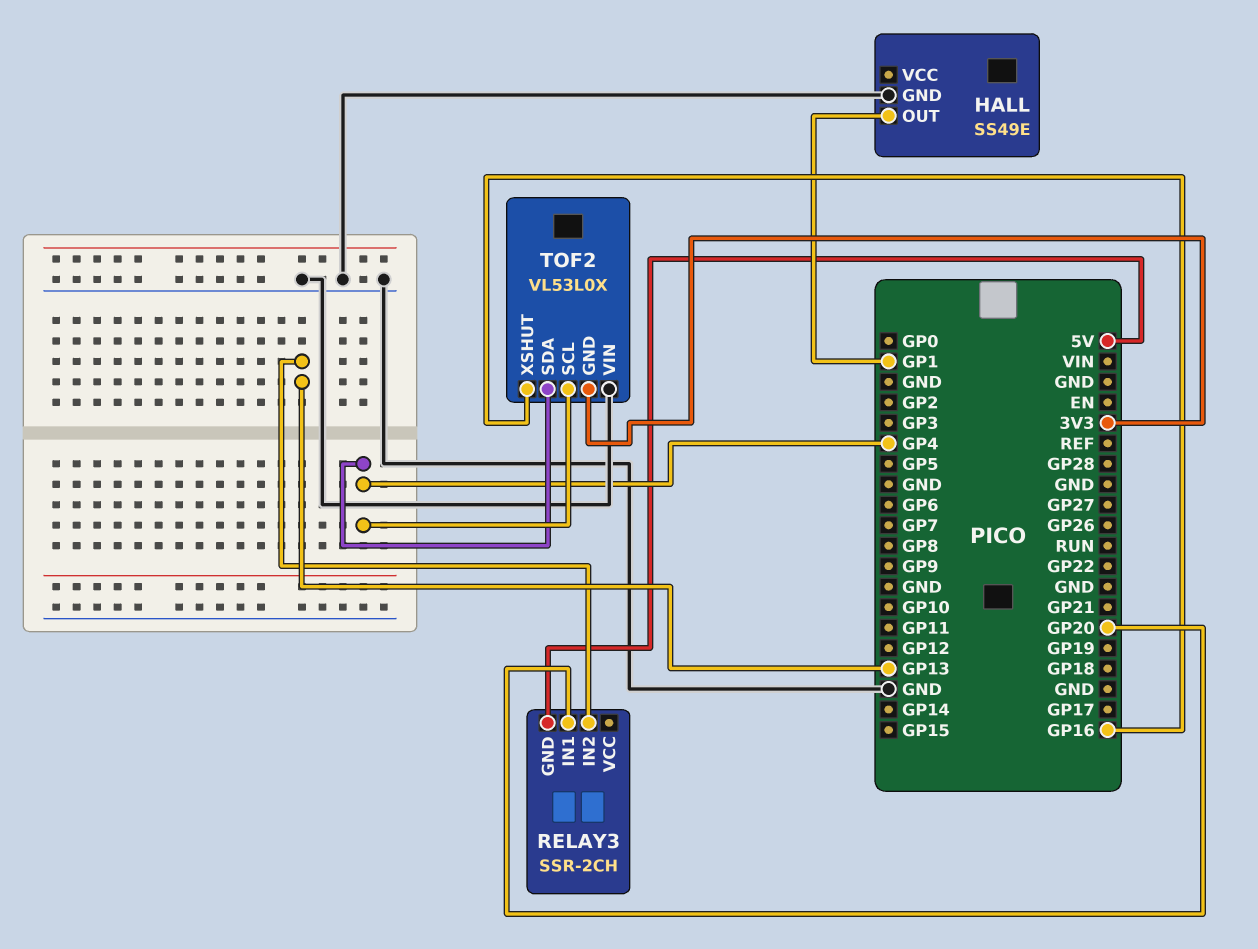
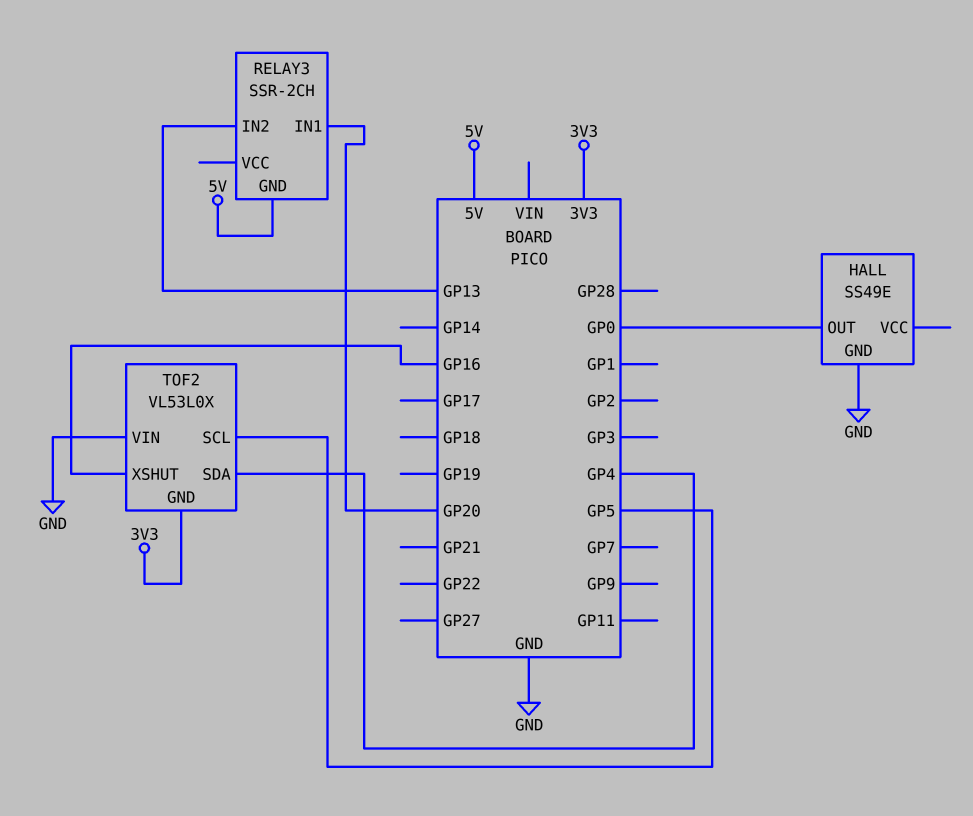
HALL pin OUT: GP1 -> GP0
TOF2 pin SCL: GP4 -> GP5

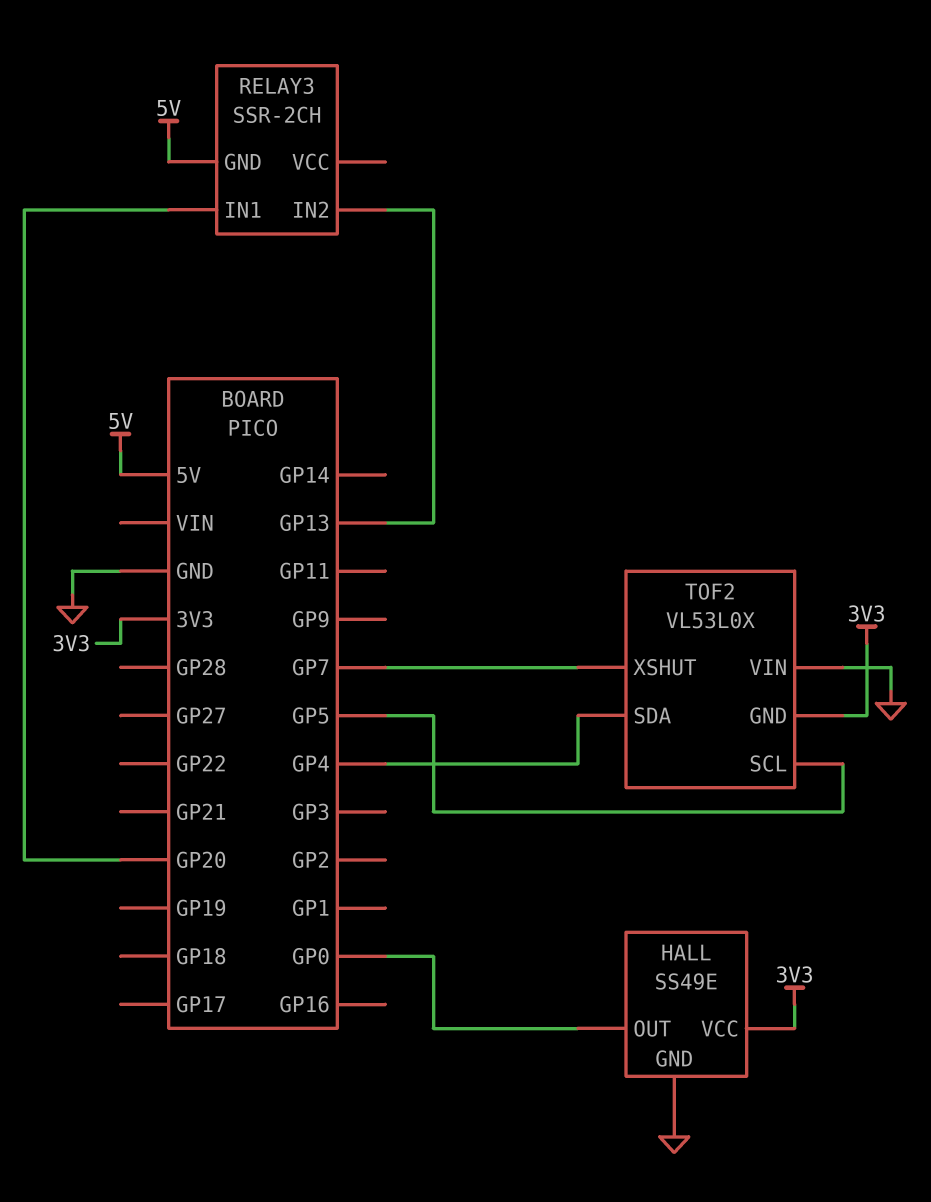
HALL pin VCC: none -> 3V3
TOF2 pin XSHUT: GP16 -> GP7

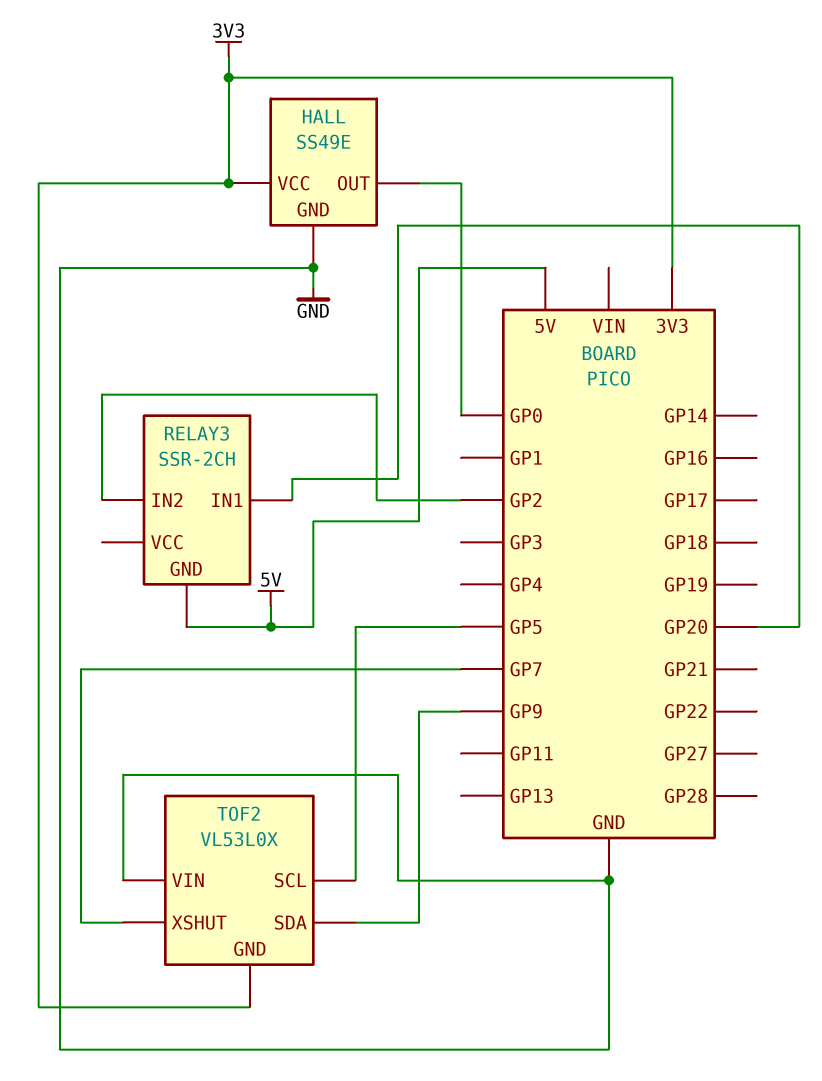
RELAY3 pin IN2: GP13 -> GP2
TOF2 pin SDA: GP4 -> GP9

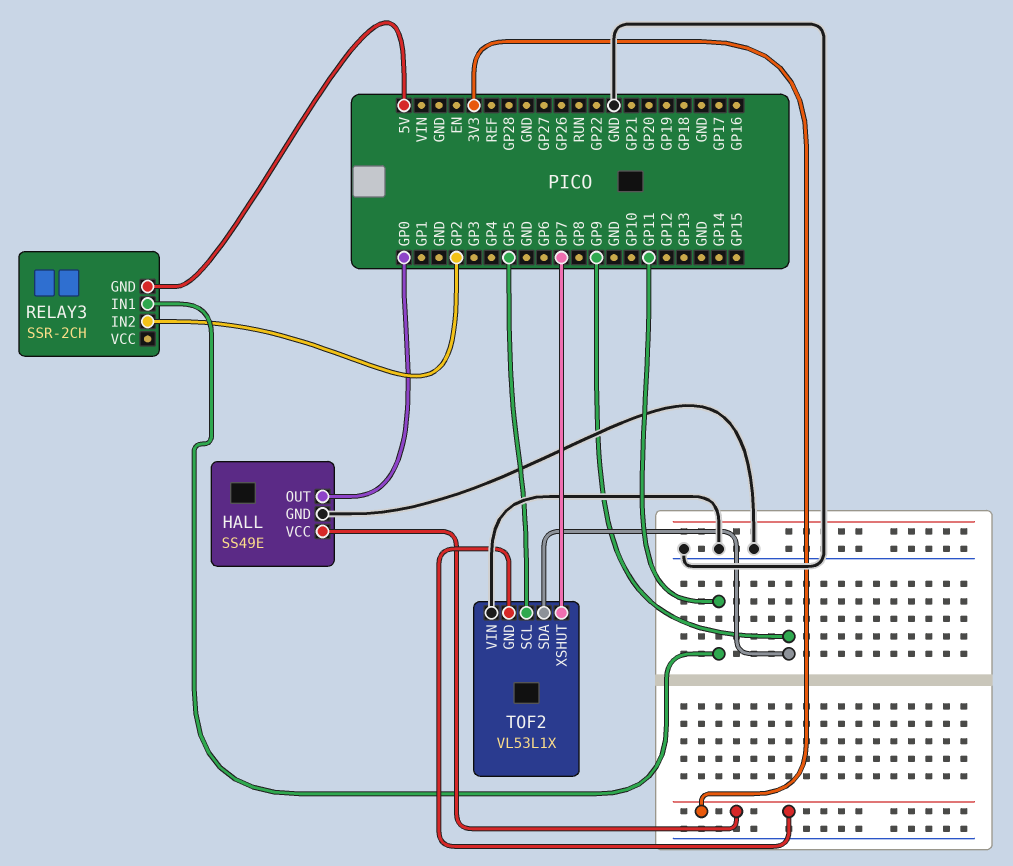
RELAY3 pin IN1: GP20 -> GP11
TOF2: VL53L0X -> VL53L1X

